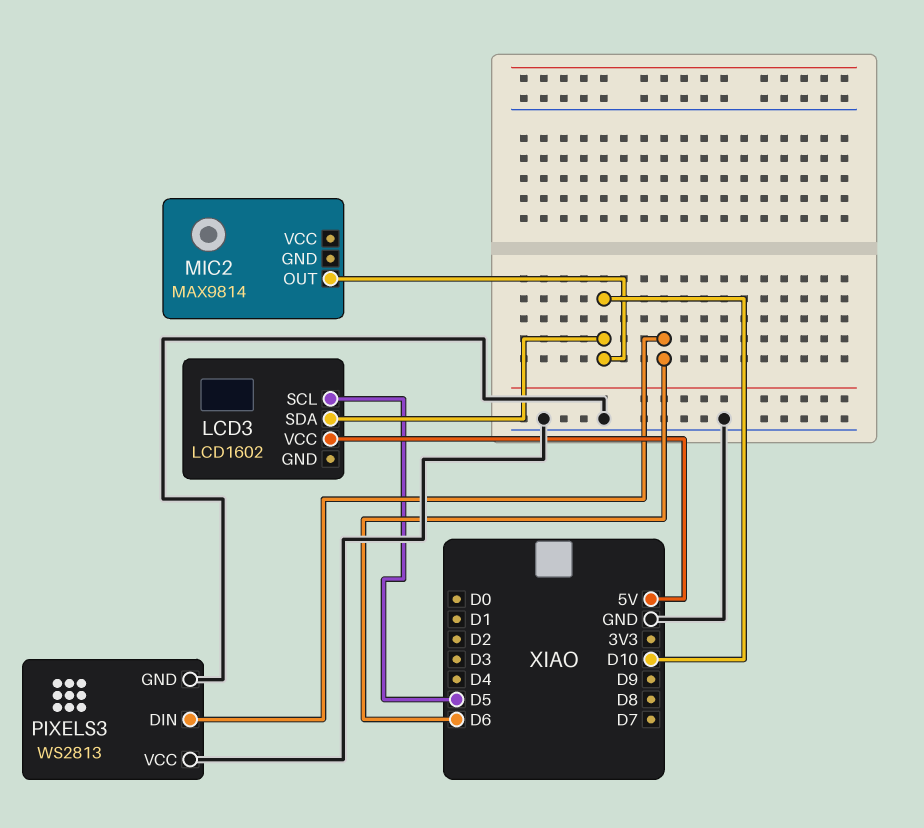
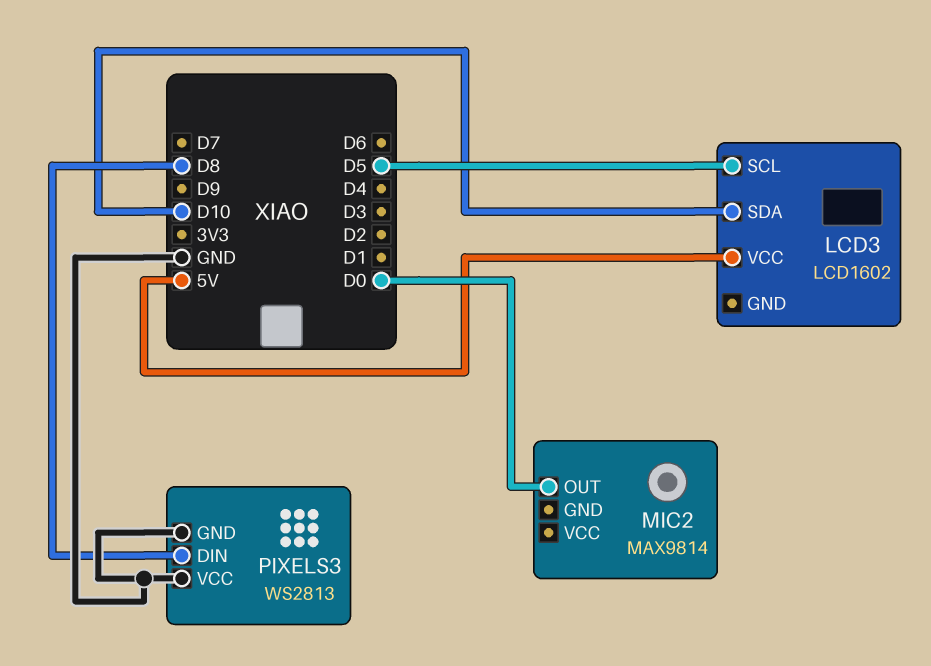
MIC2 pin OUT: D10 -> D0
PIXELS3 pin DIN: D6 -> D8

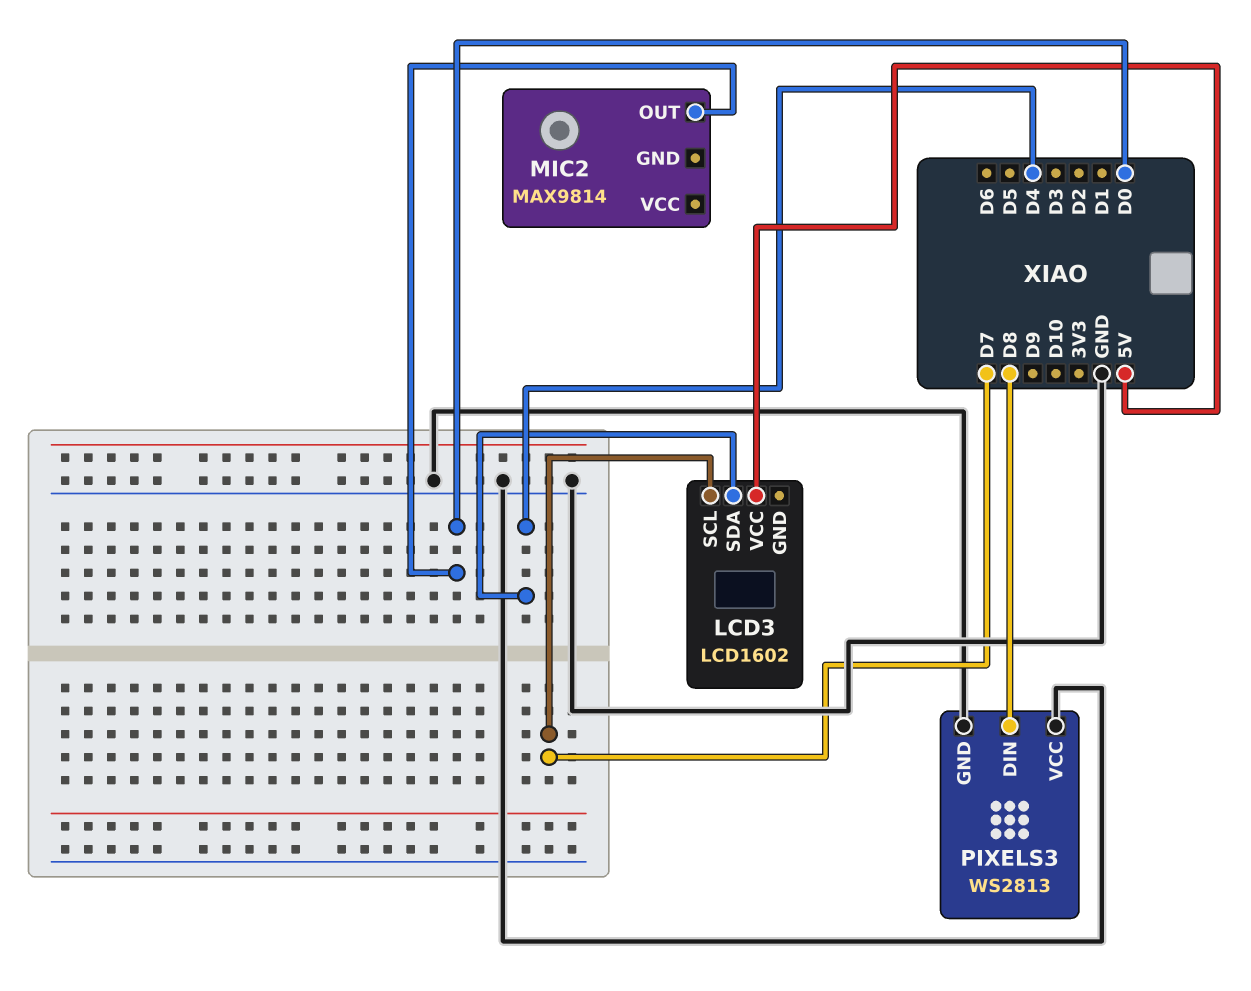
LCD3 pin SCL: D5 -> D7
LCD3 pin SDA: D10 -> D4

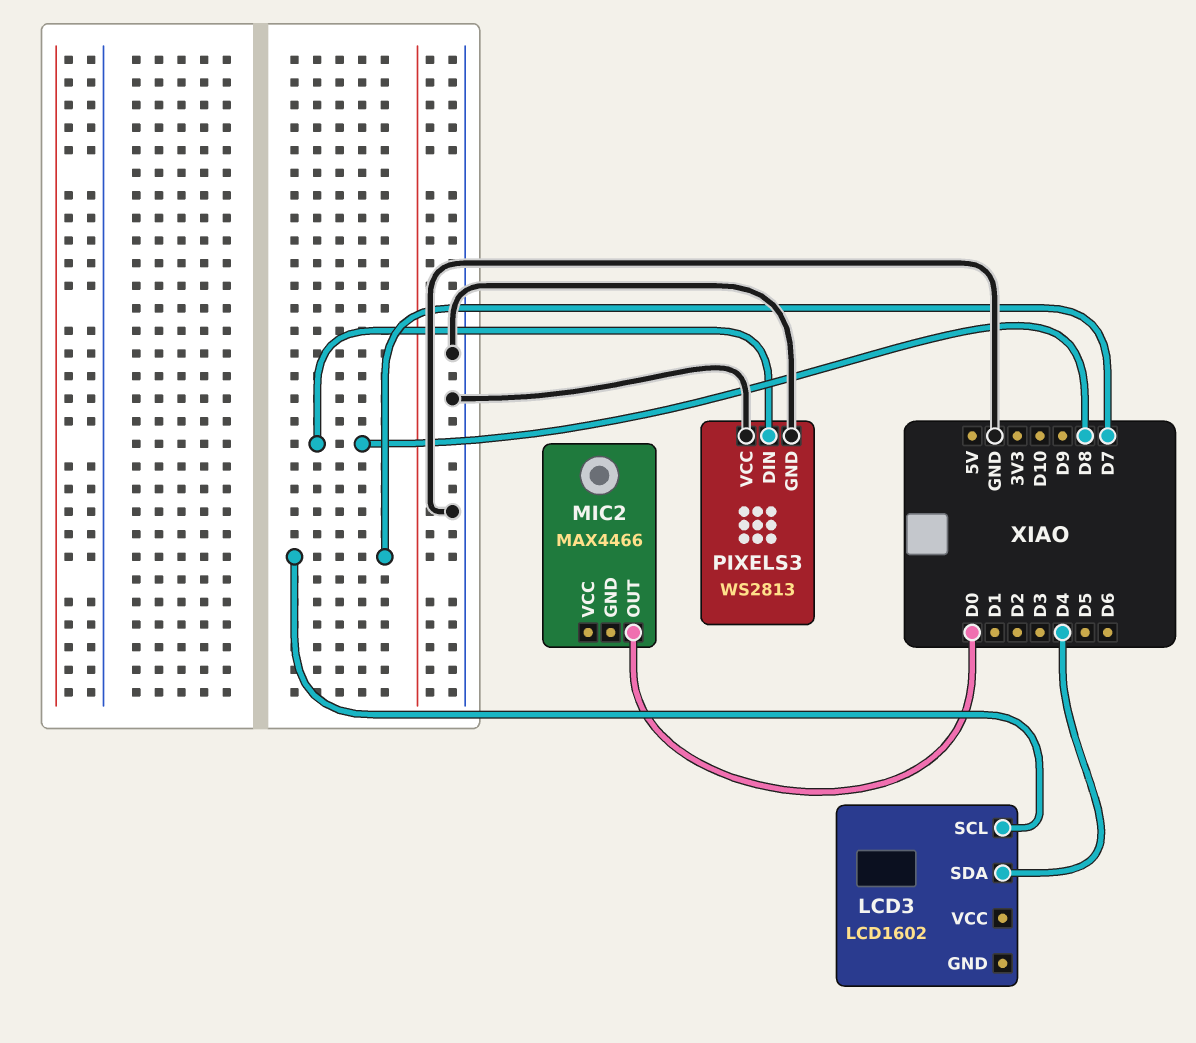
LCD3 pin VCC: 5V -> none
MIC2: MAX9814 -> MAX4466

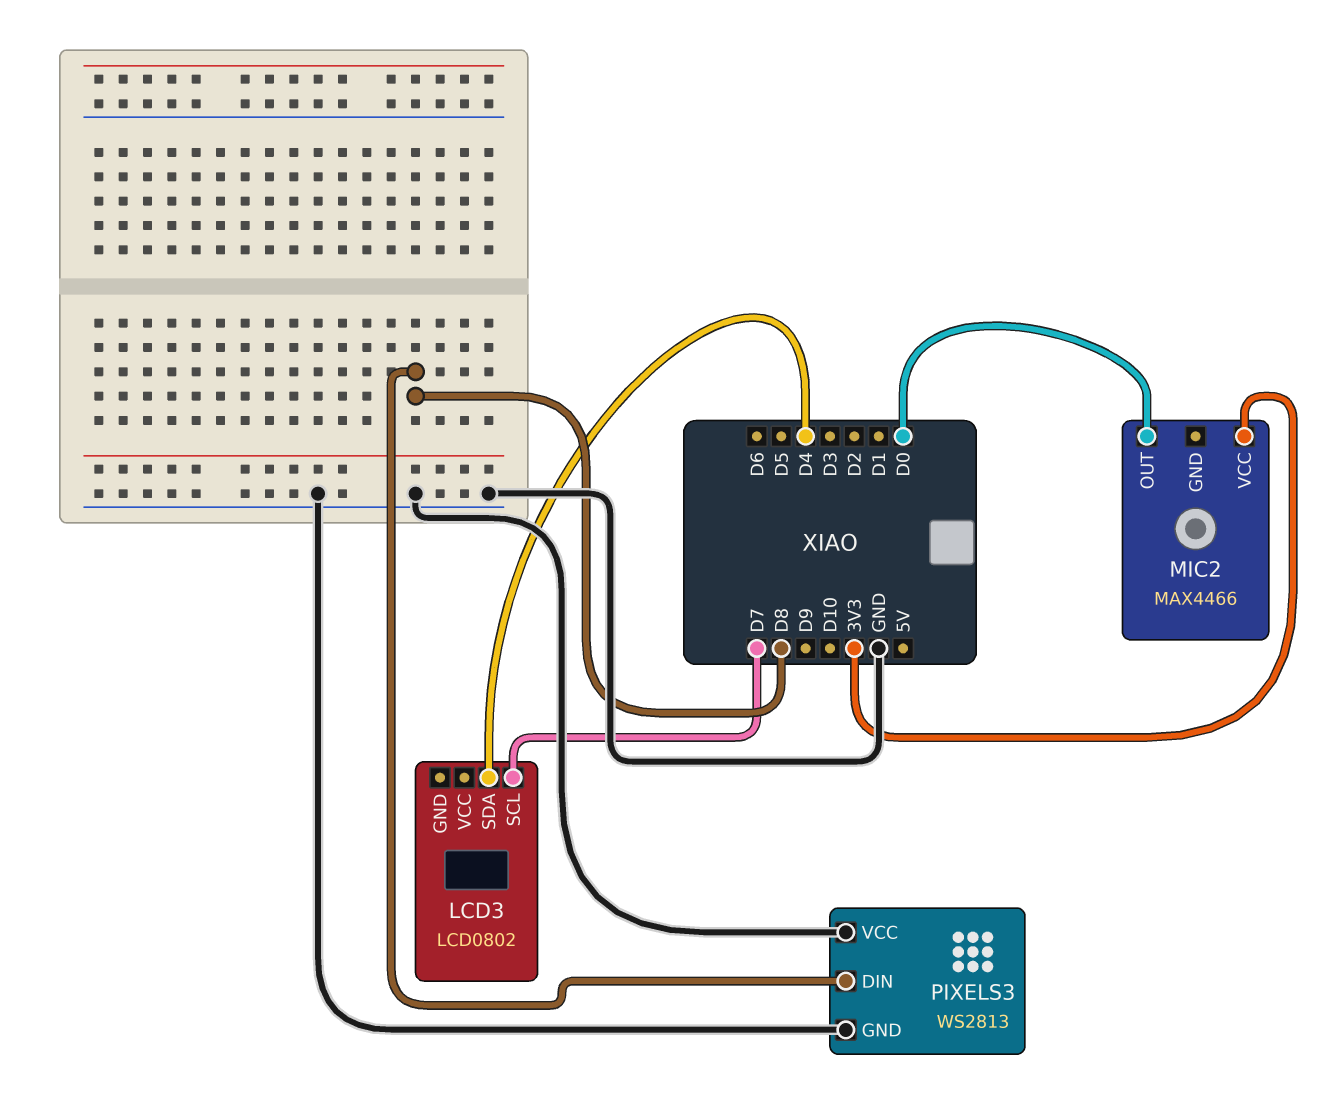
LCD3: LCD1602 -> LCD0802
MIC2 pin VCC: none -> 3V3

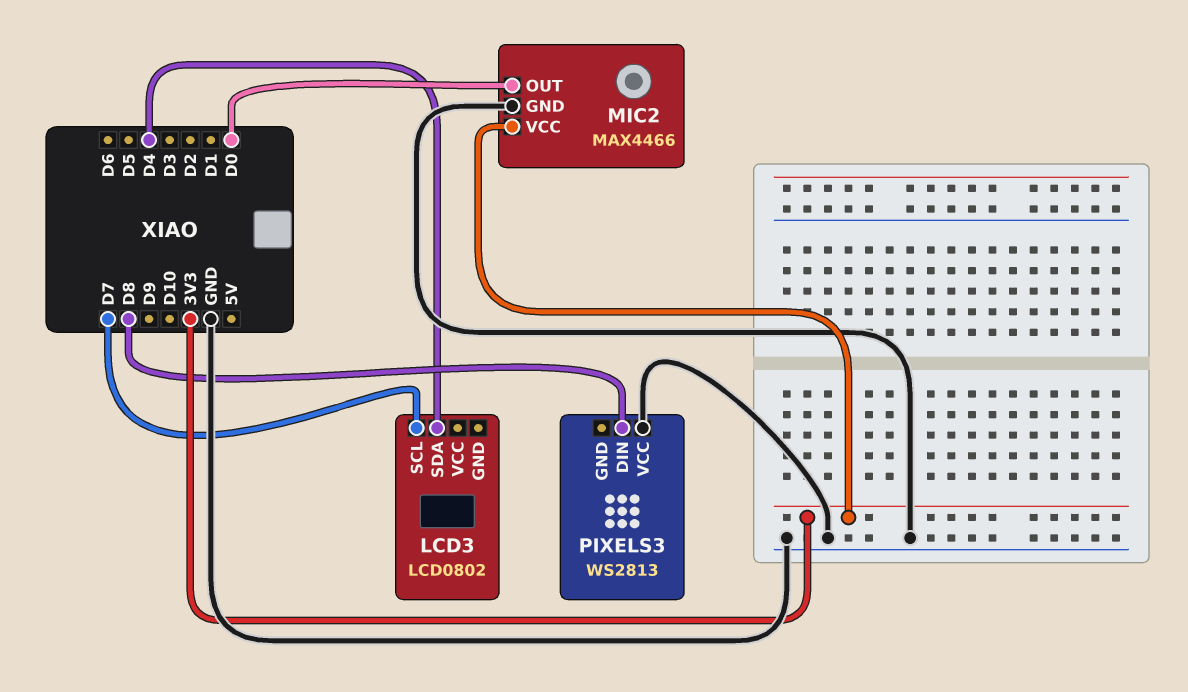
MIC2 pin GND: none -> GND
PIXELS3 pin GND: GND -> none

